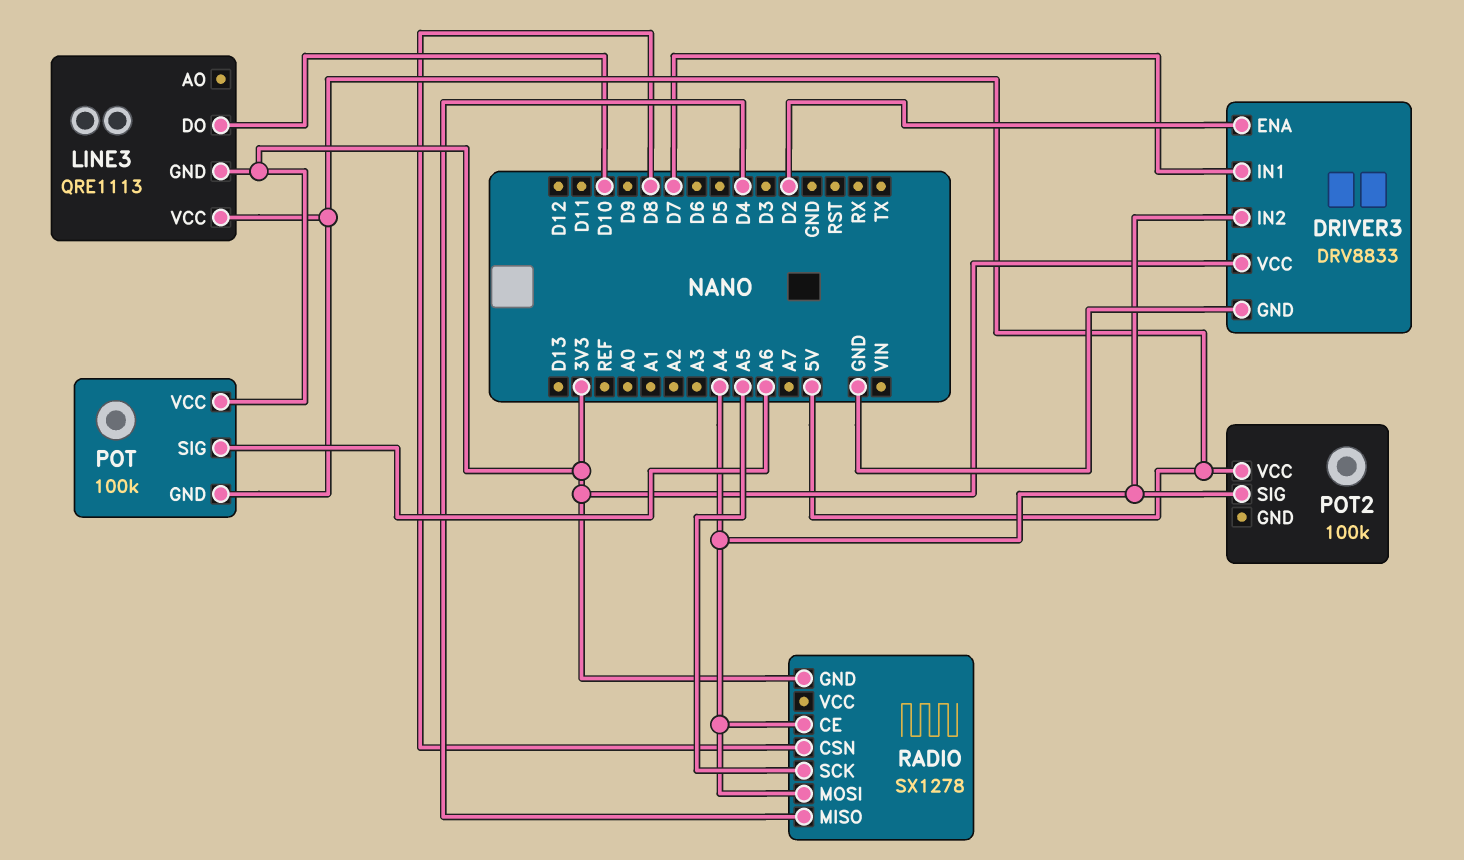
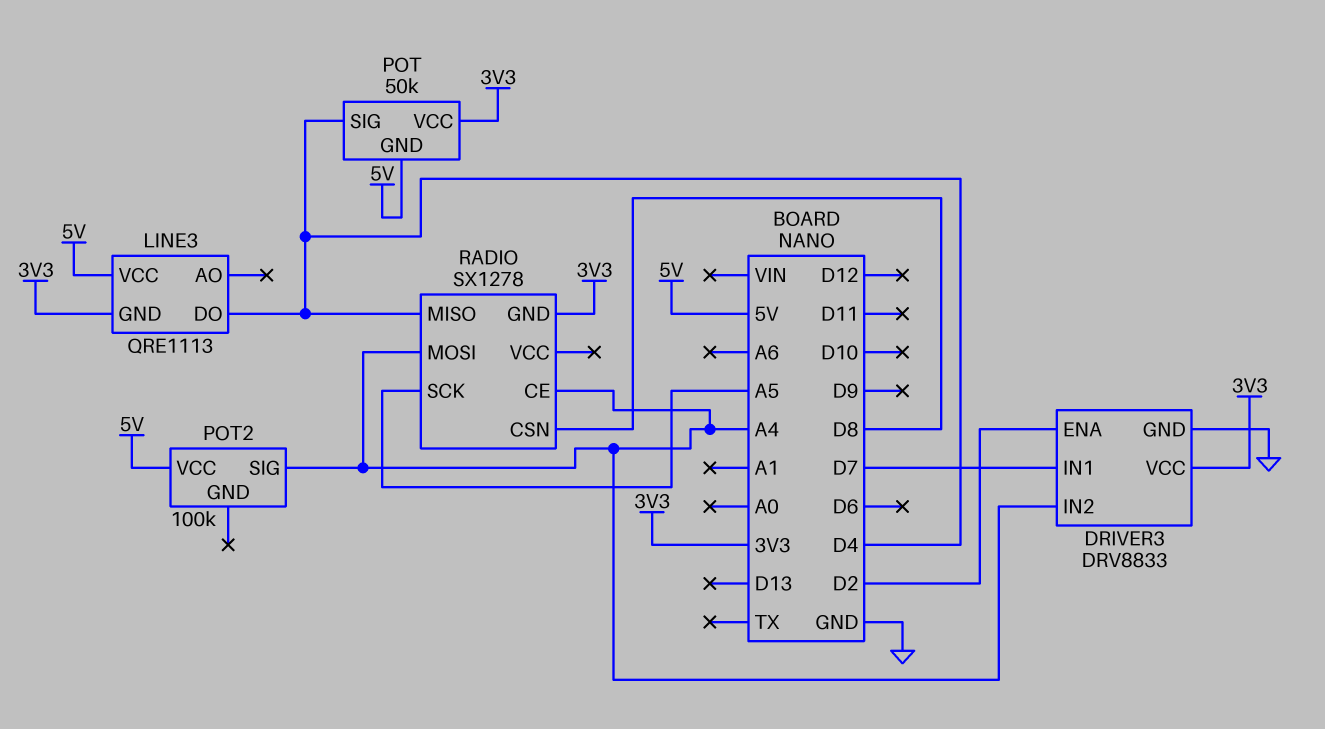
LINE3 pin DO: D10 -> D4
POT: 100k -> 50k
POT pin SIG: A6 -> D4

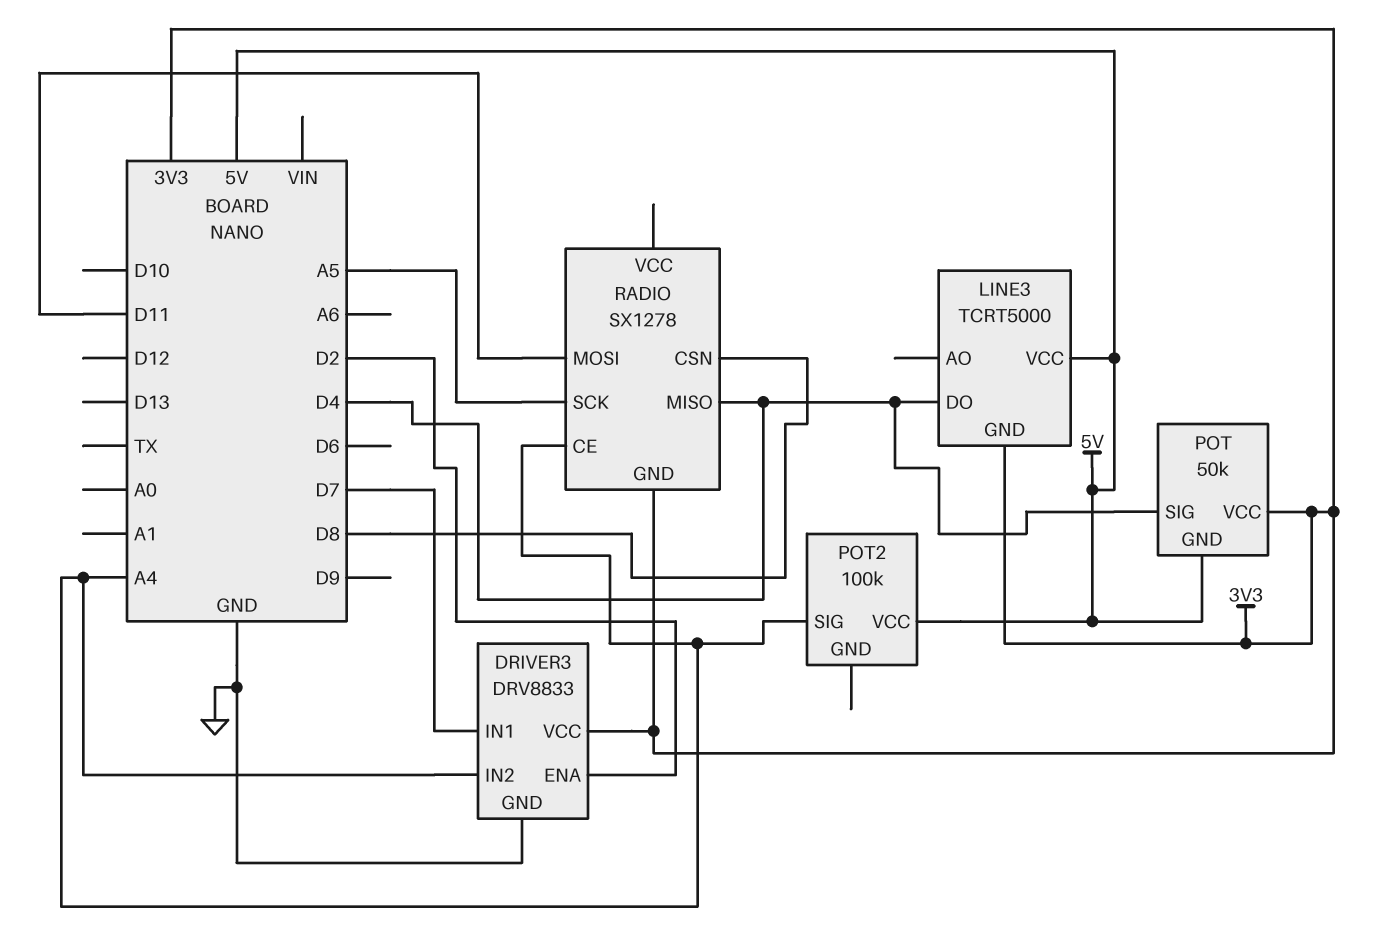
LINE3: QRE1113 -> TCRT5000
RADIO pin MOSI: A4 -> D11

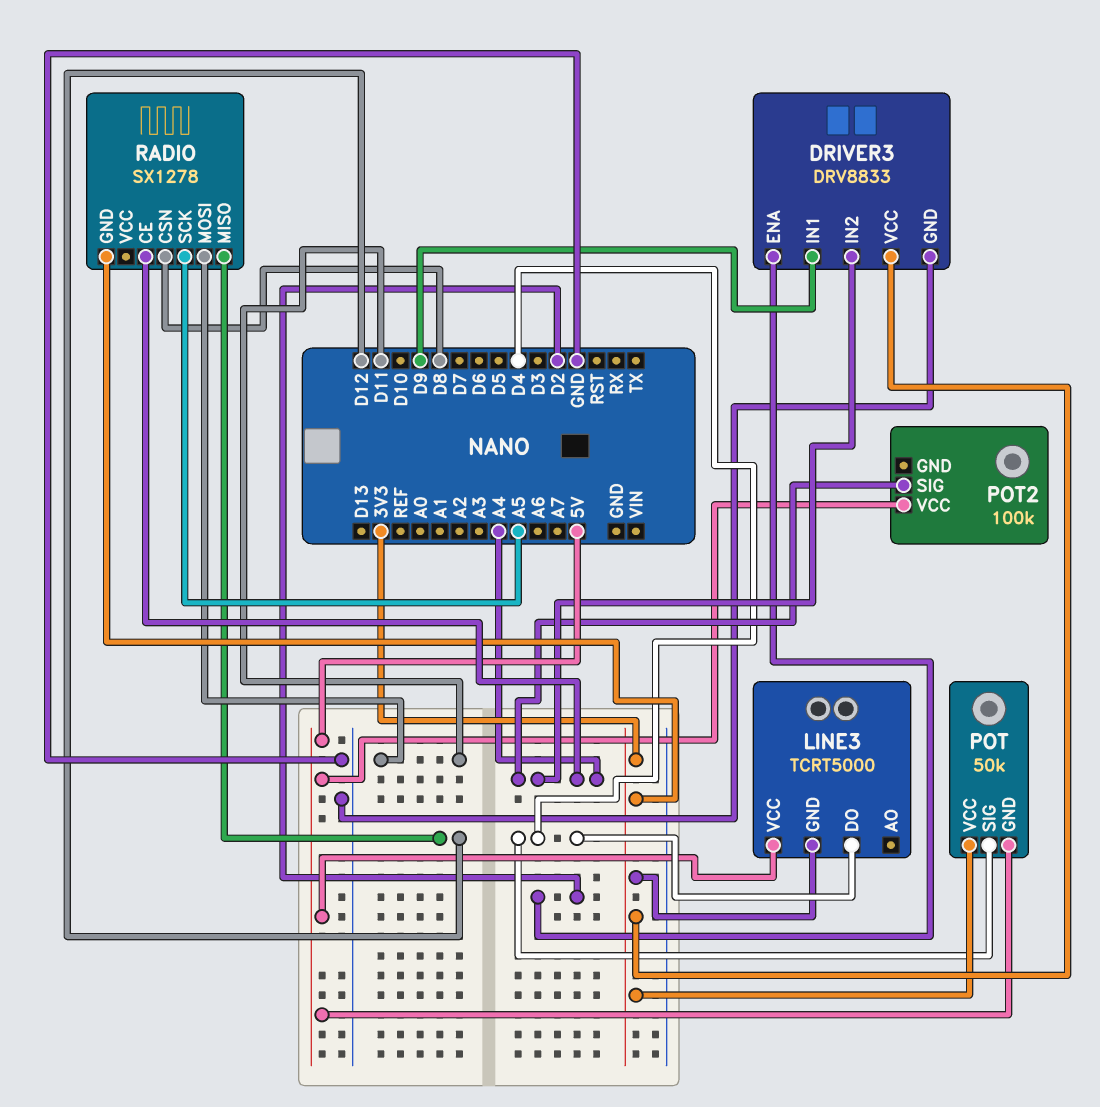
DRIVER3 pin IN1: D7 -> D9
RADIO pin MISO: D4 -> D12

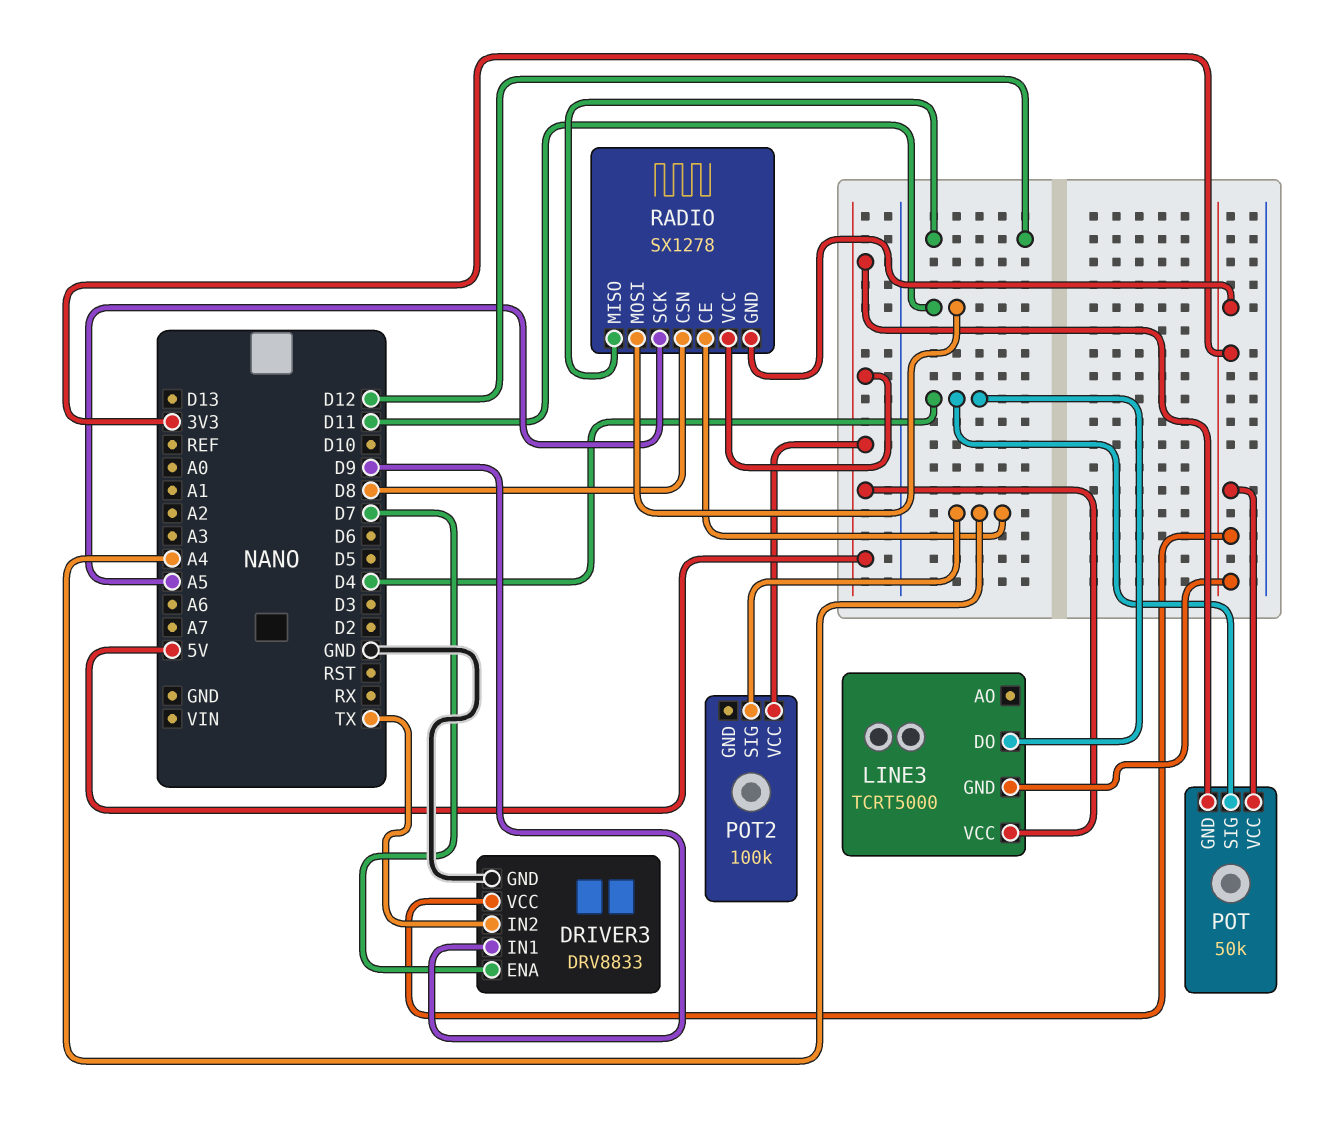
DRIVER3 pin ENA: D2 -> D7
DRIVER3 pin IN2: A4 -> TX
RADIO pin VCC: none -> 5V

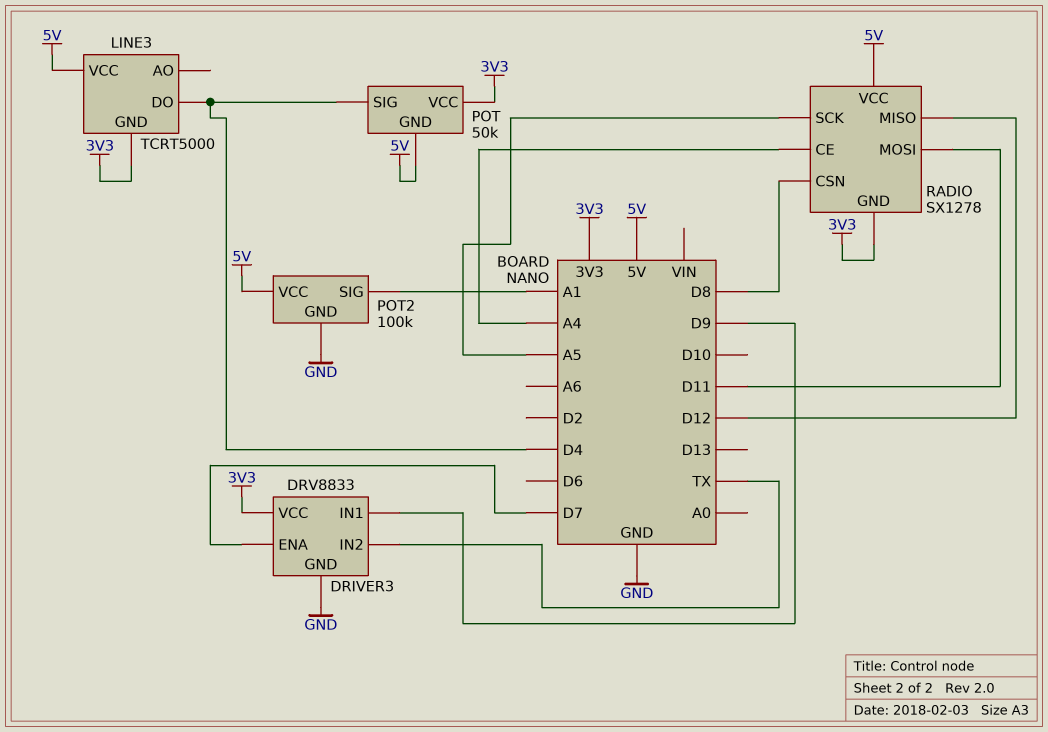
POT2 pin GND: none -> GND
POT2 pin SIG: A4 -> A1

